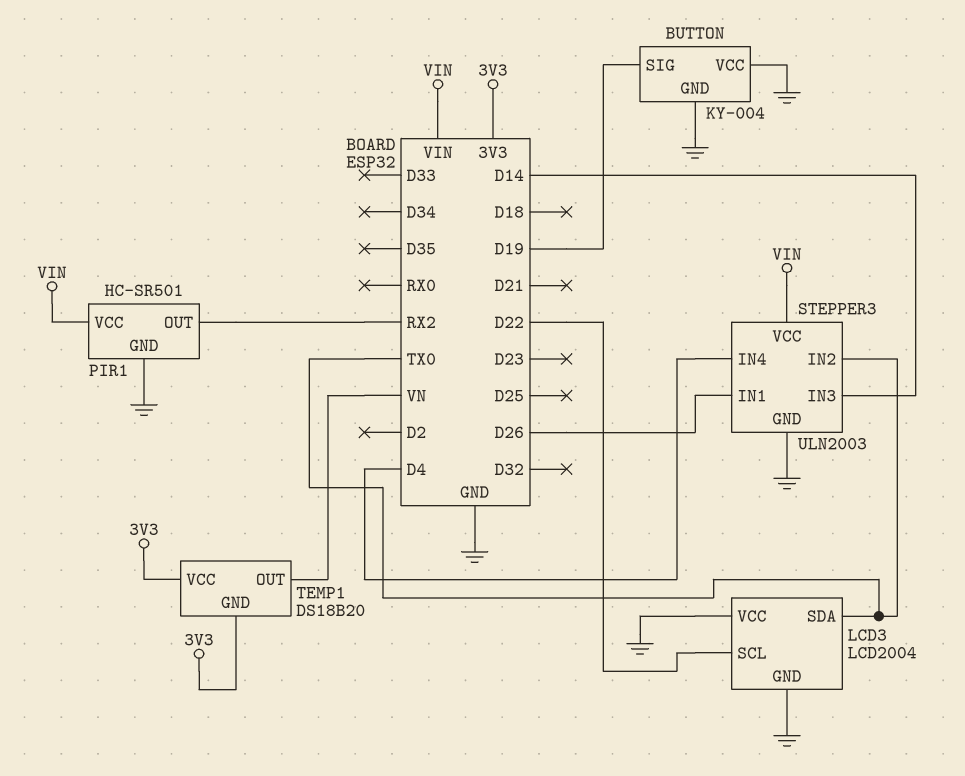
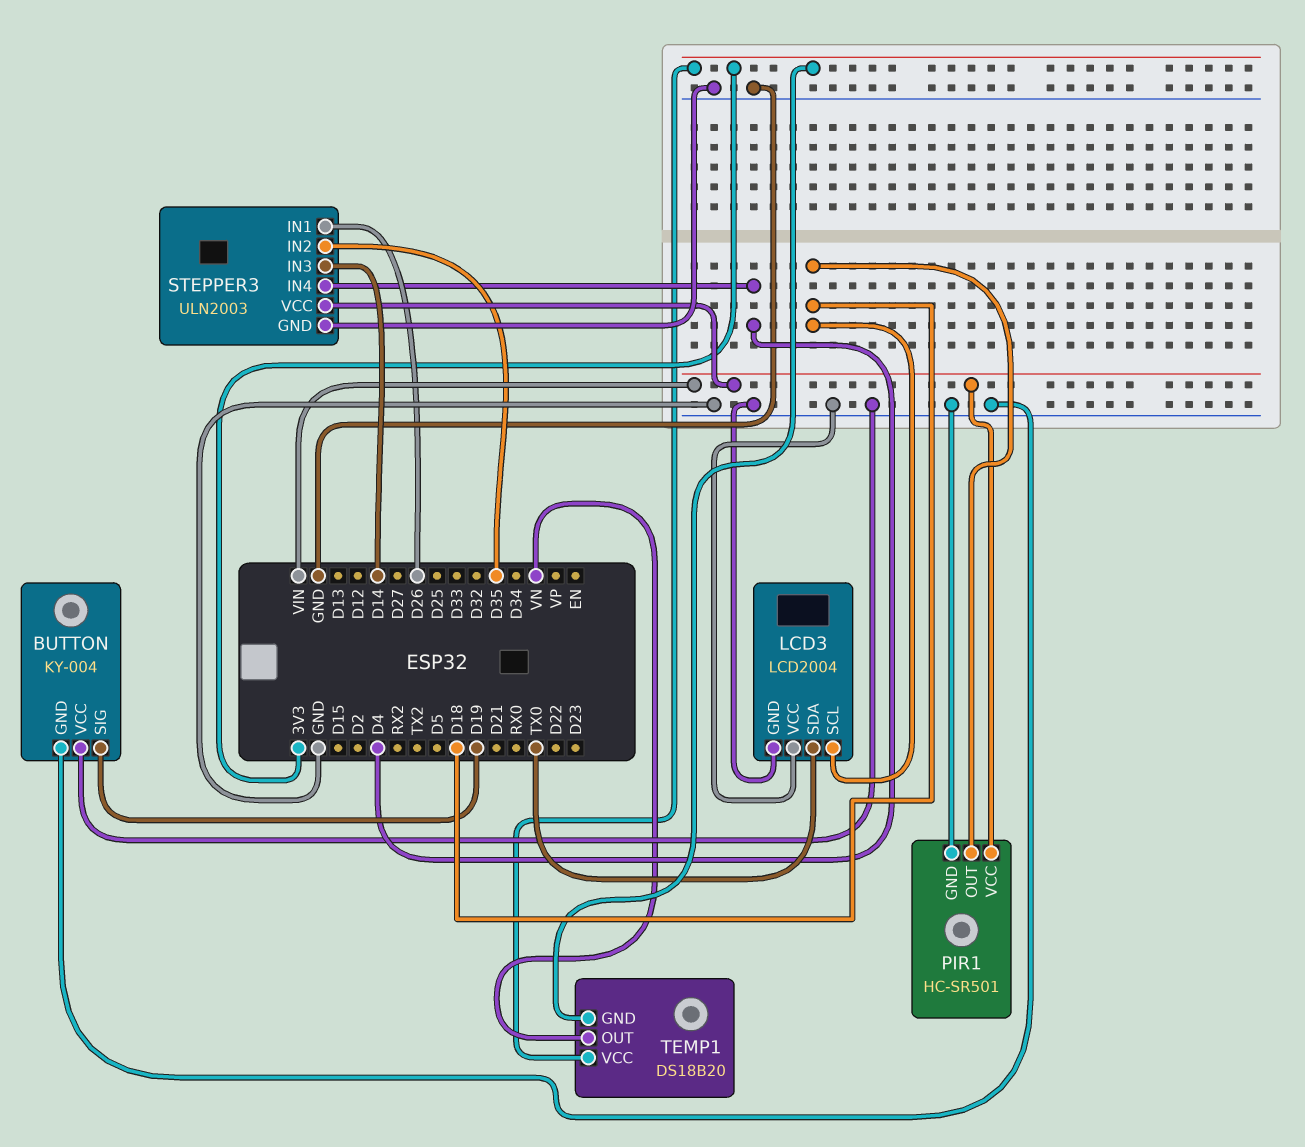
LCD3 pin SCL: D22 -> D18
PIR1 pin OUT: RX2 -> D18
STEPPER3 pin IN2: TX0 -> D35

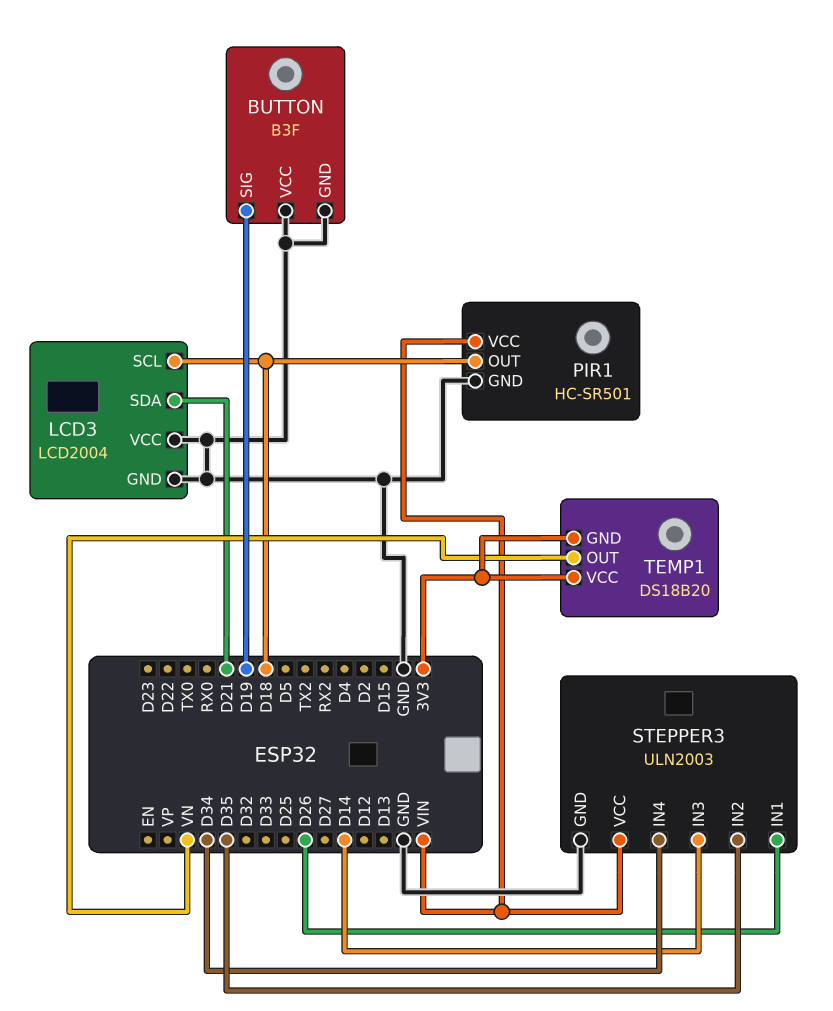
BUTTON: KY-004 -> B3F
LCD3 pin SDA: TX0 -> D21
STEPPER3 pin IN4: D4 -> D34

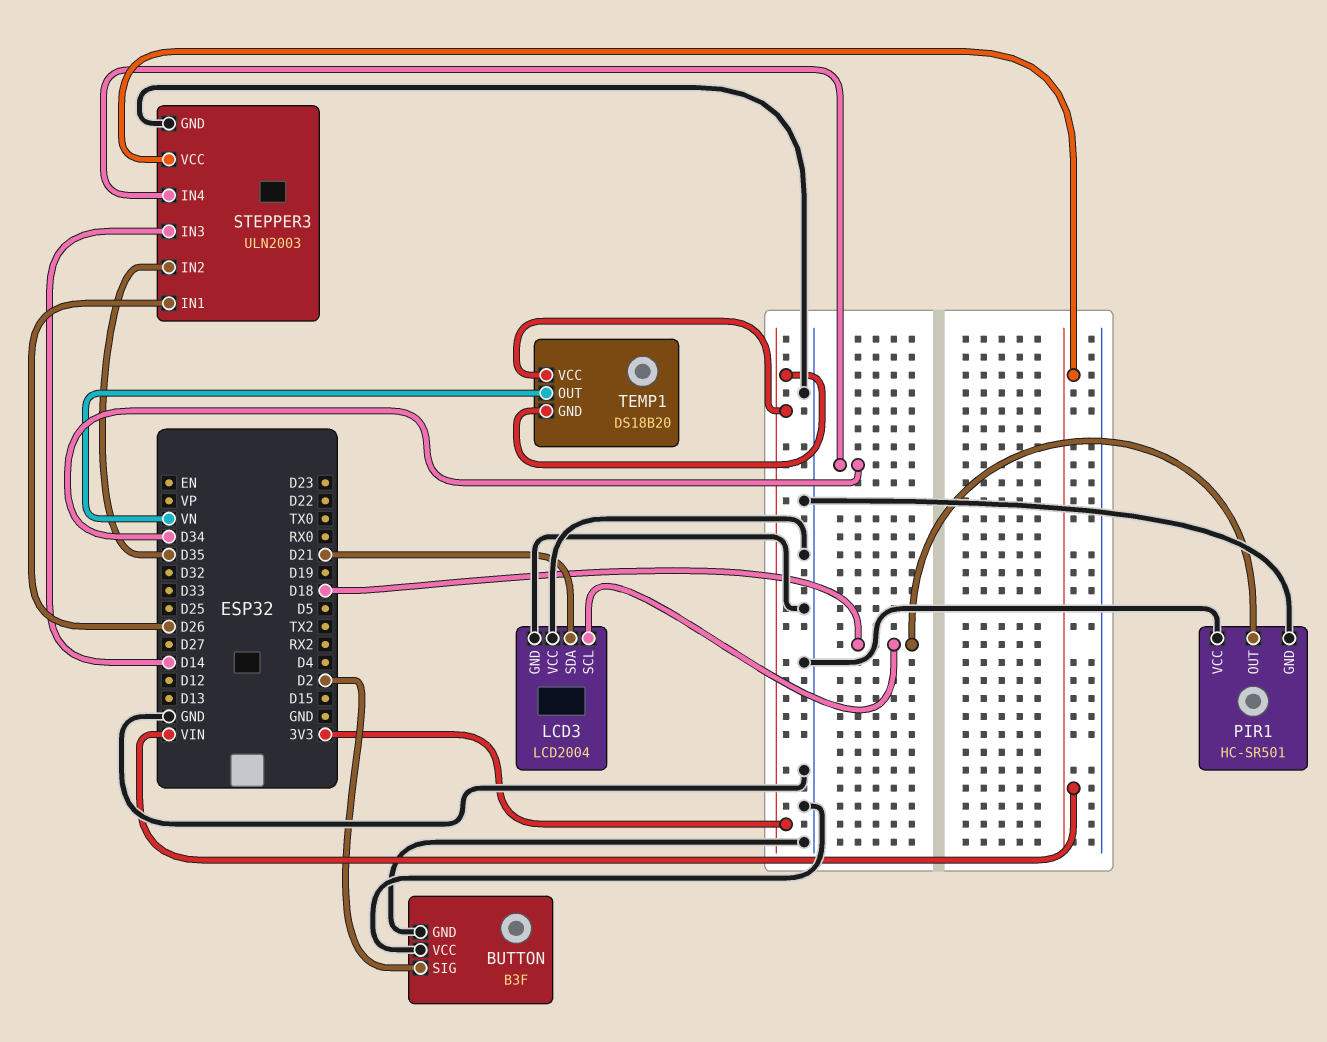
BUTTON pin SIG: D19 -> D2
PIR1 pin VCC: VIN -> GND

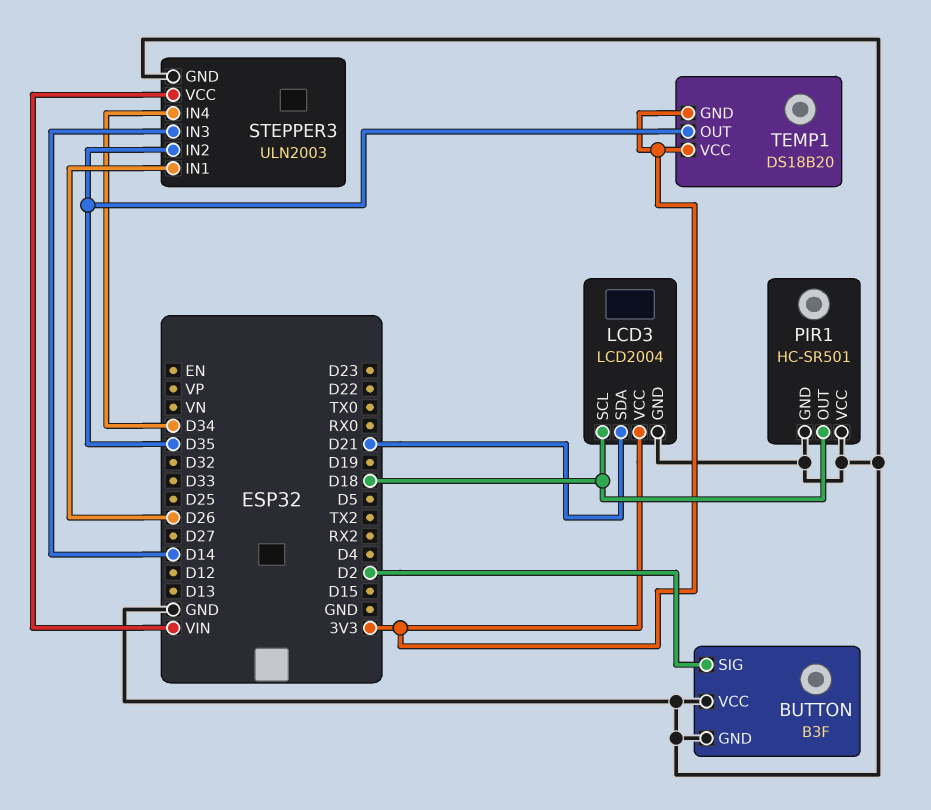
LCD3 pin VCC: GND -> 3V3
TEMP1 pin OUT: VN -> D35

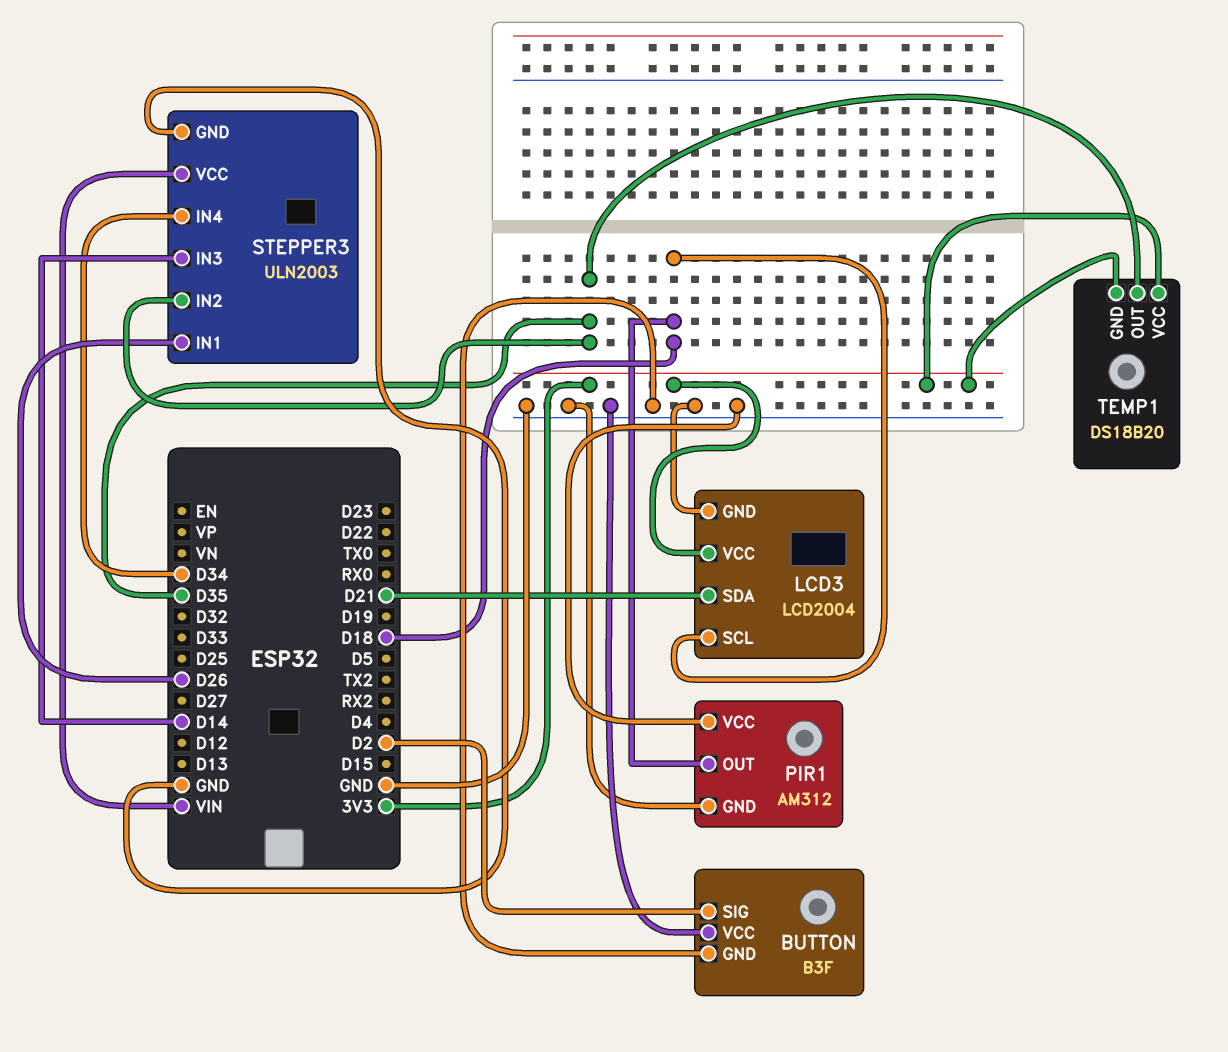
PIR1: HC-SR501 -> AM312

